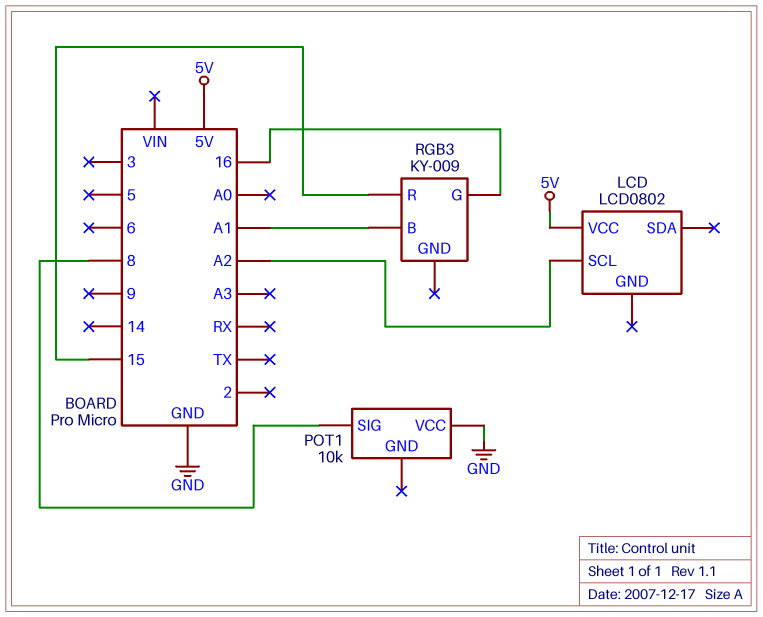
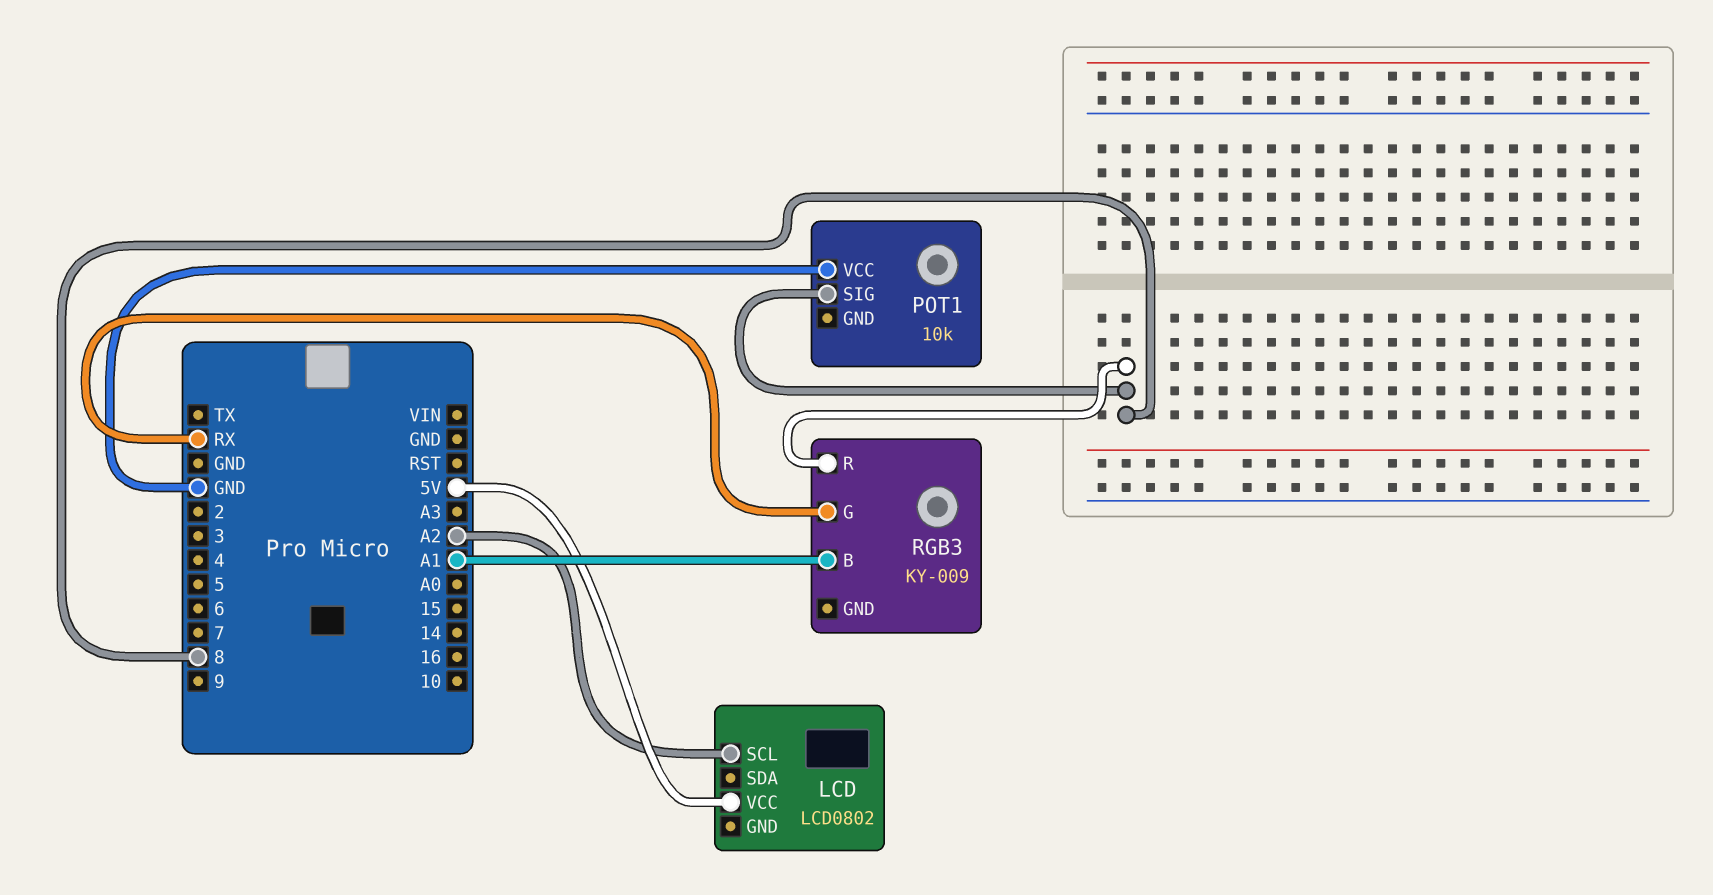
RGB3 pin G: 16 -> RX
RGB3 pin R: 15 -> 8

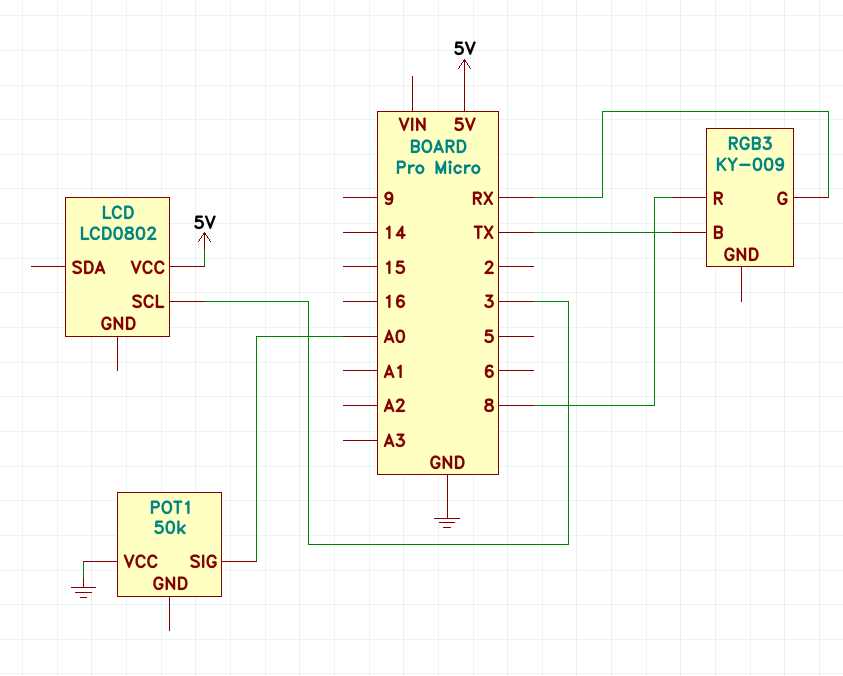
LCD pin SCL: A2 -> 3
POT1: 10k -> 50k
POT1 pin SIG: 8 -> A0
RGB3 pin B: A1 -> TX

